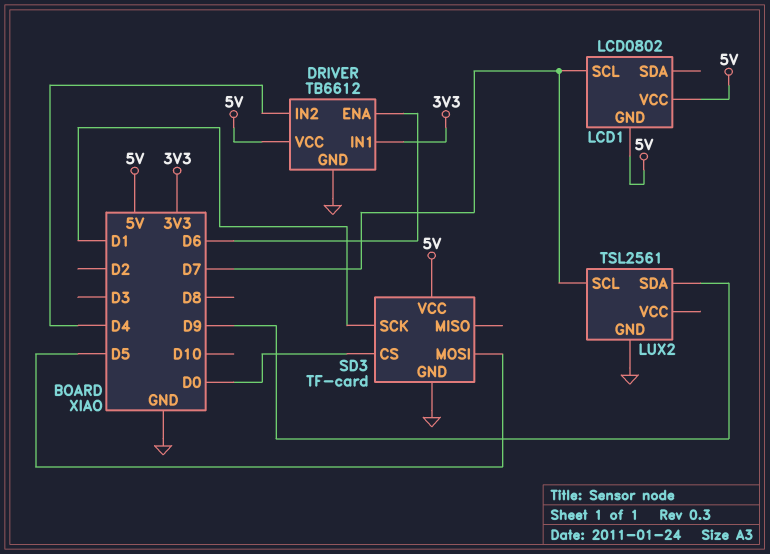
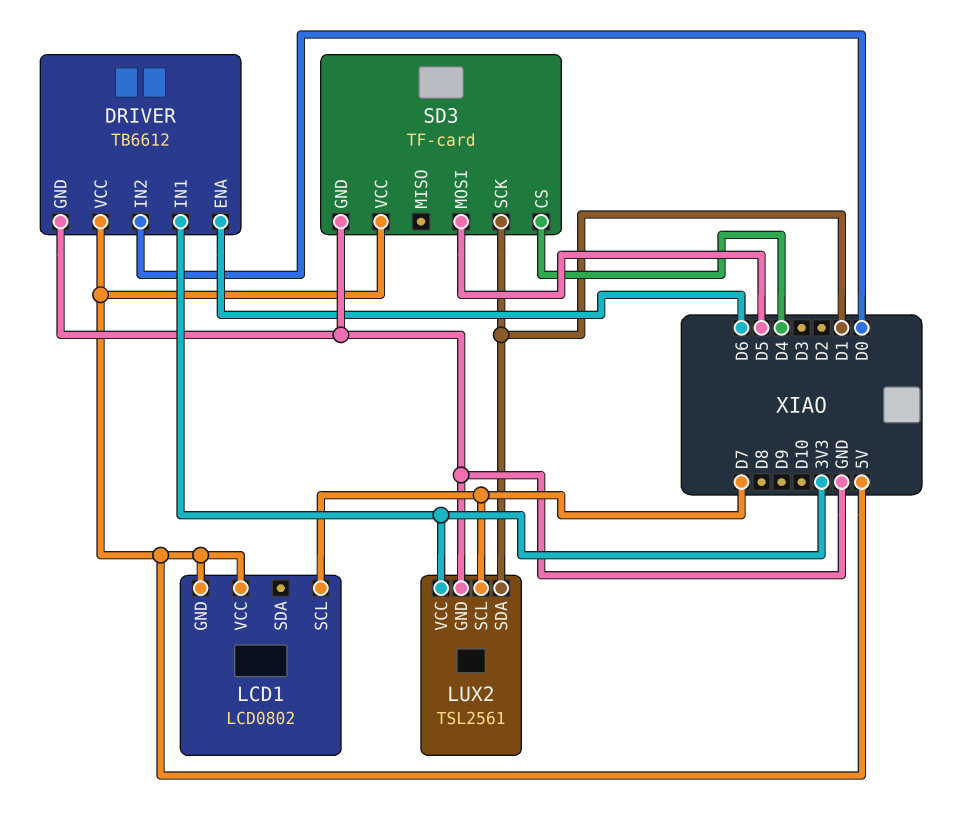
DRIVER pin IN2: D4 -> D0
LUX2 pin SDA: D9 -> D1
LUX2 pin VCC: none -> 3V3
SD3 pin CS: D0 -> D4

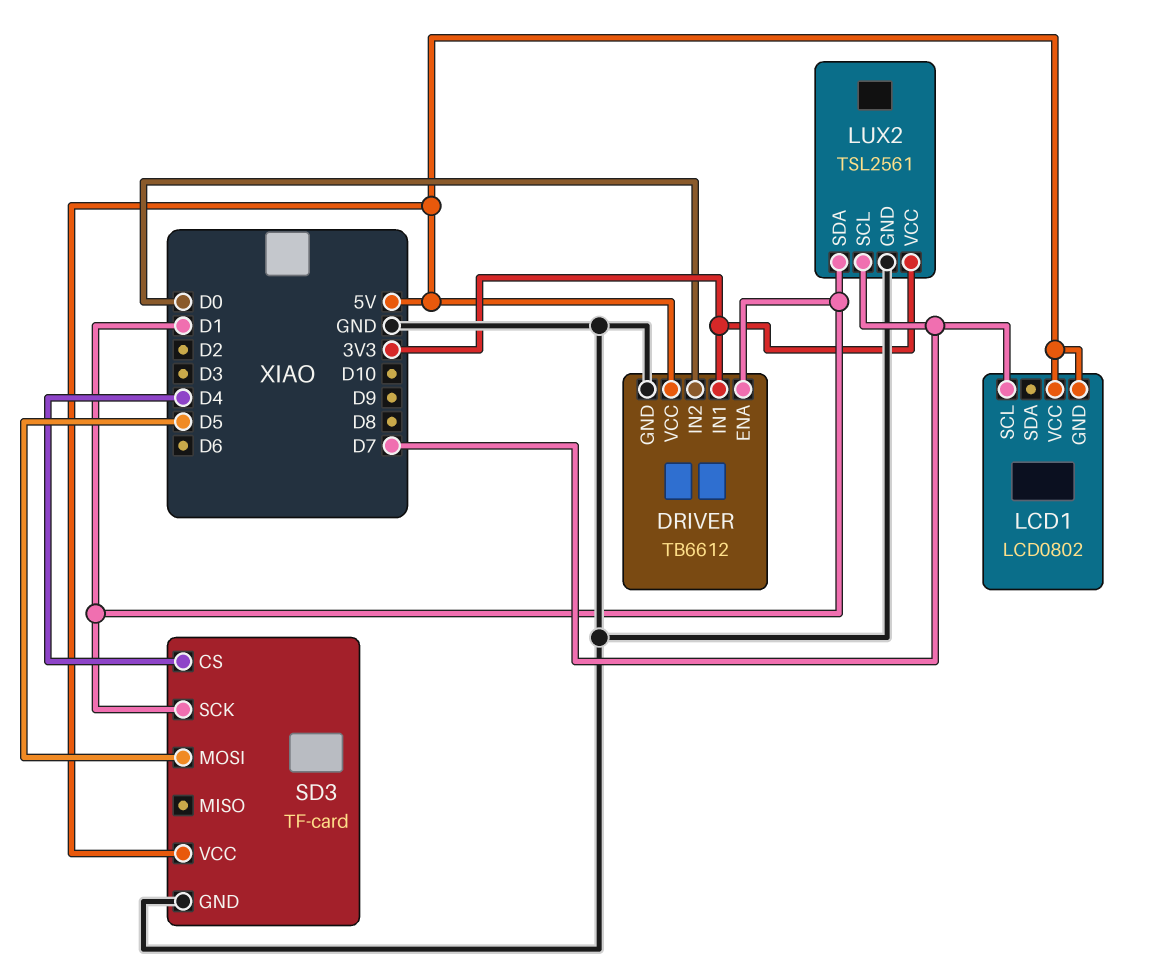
DRIVER pin ENA: D6 -> D1

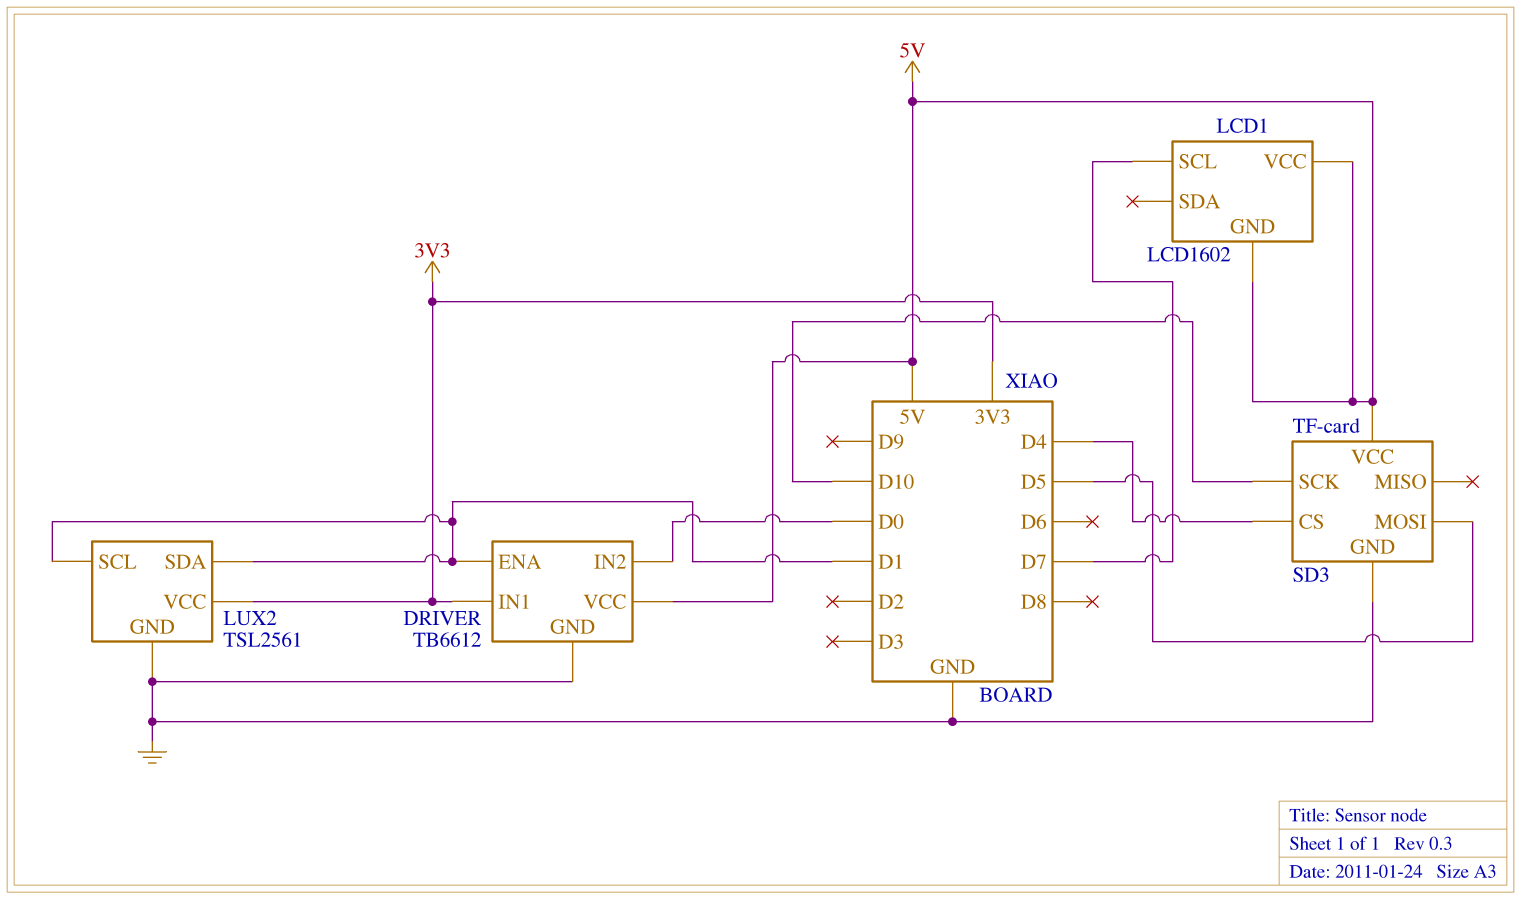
LCD1: LCD0802 -> LCD1602
LUX2 pin SCL: D7 -> D1
SD3 pin SCK: D1 -> D10

